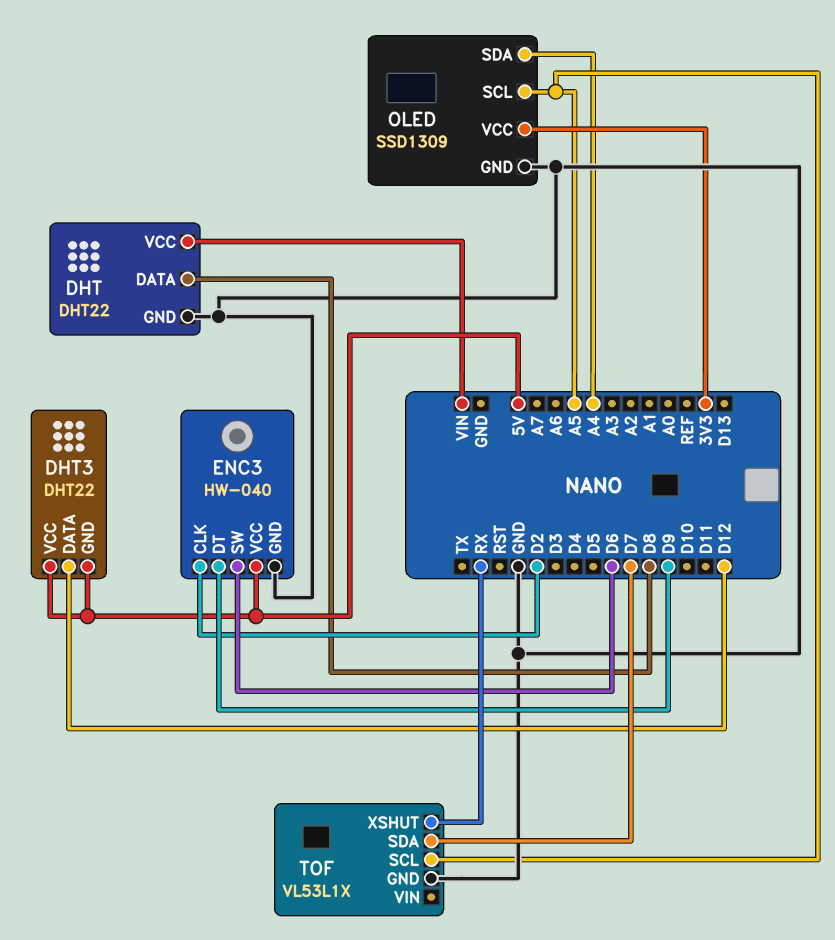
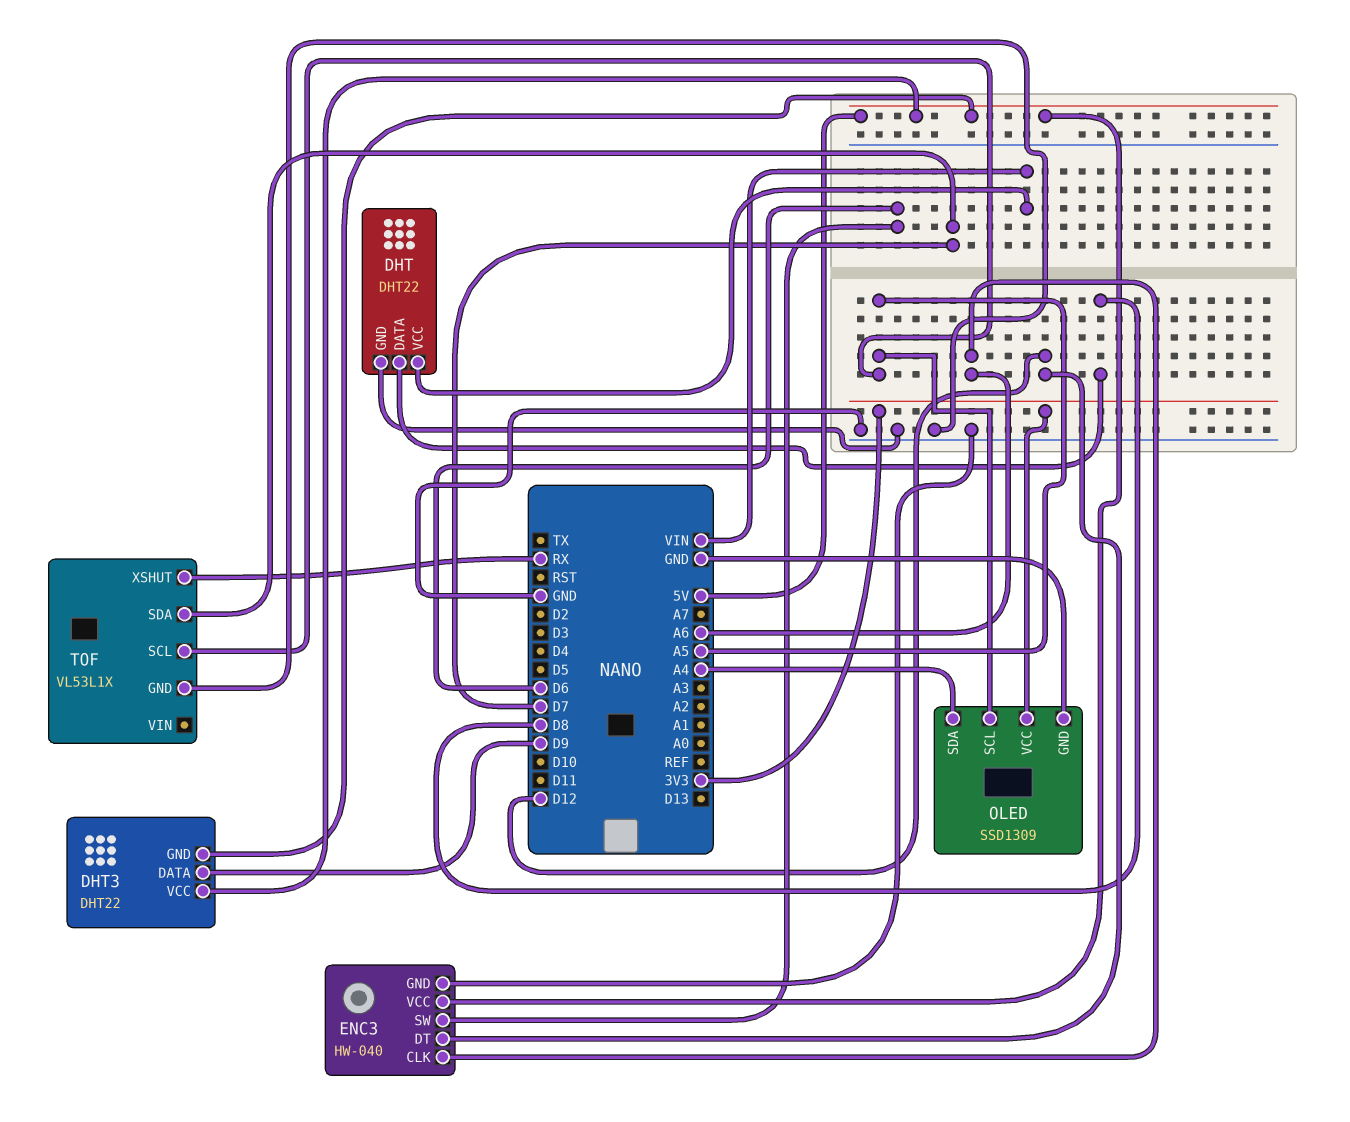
DHT3 pin DATA: D12 -> D9
ENC3 pin CLK: D2 -> A6
ENC3 pin DT: D9 -> D12

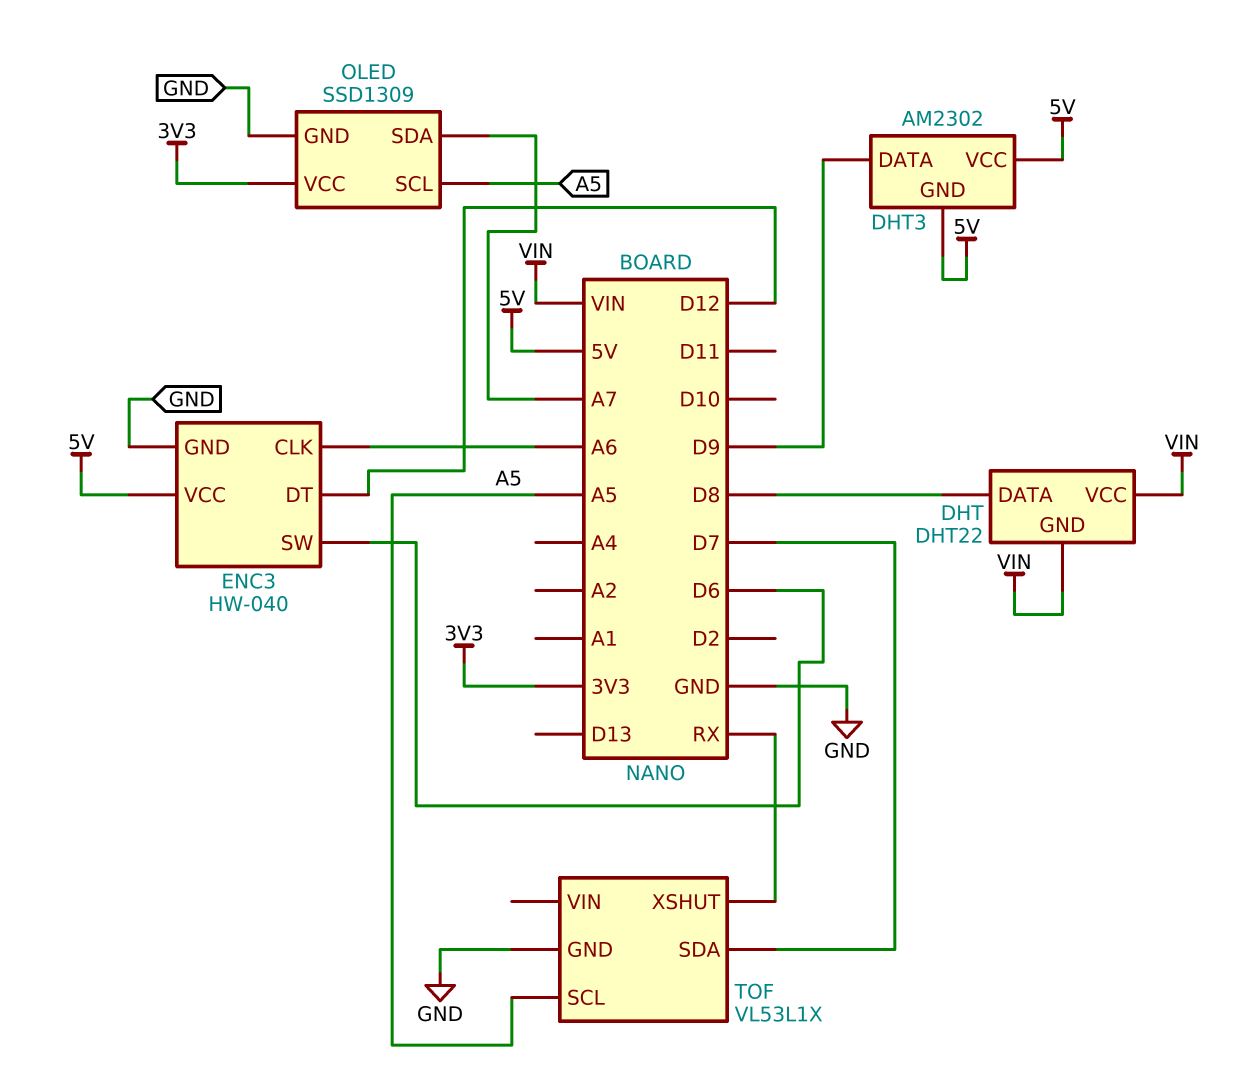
DHT pin GND: GND -> VIN
DHT3: DHT22 -> AM2302
OLED pin SDA: A4 -> A7

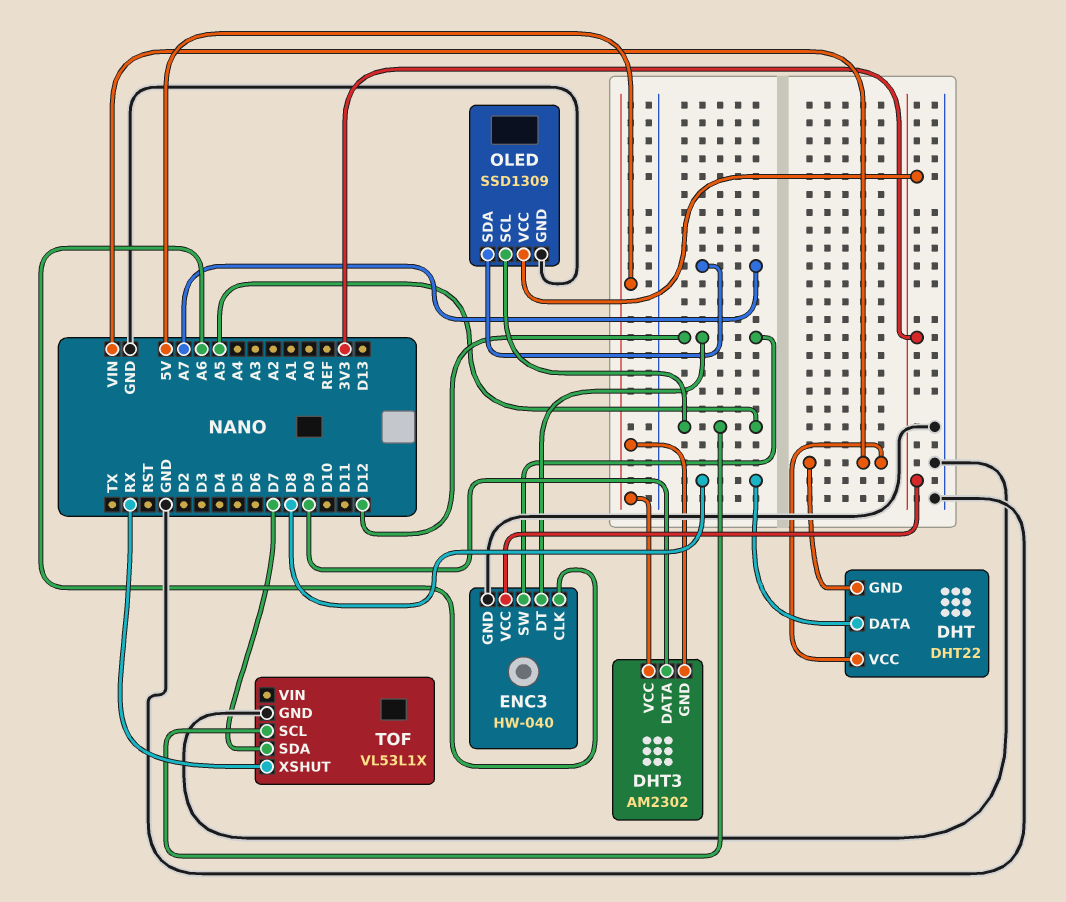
ENC3 pin SW: D6 -> D12
ENC3 pin VCC: 5V -> 3V3

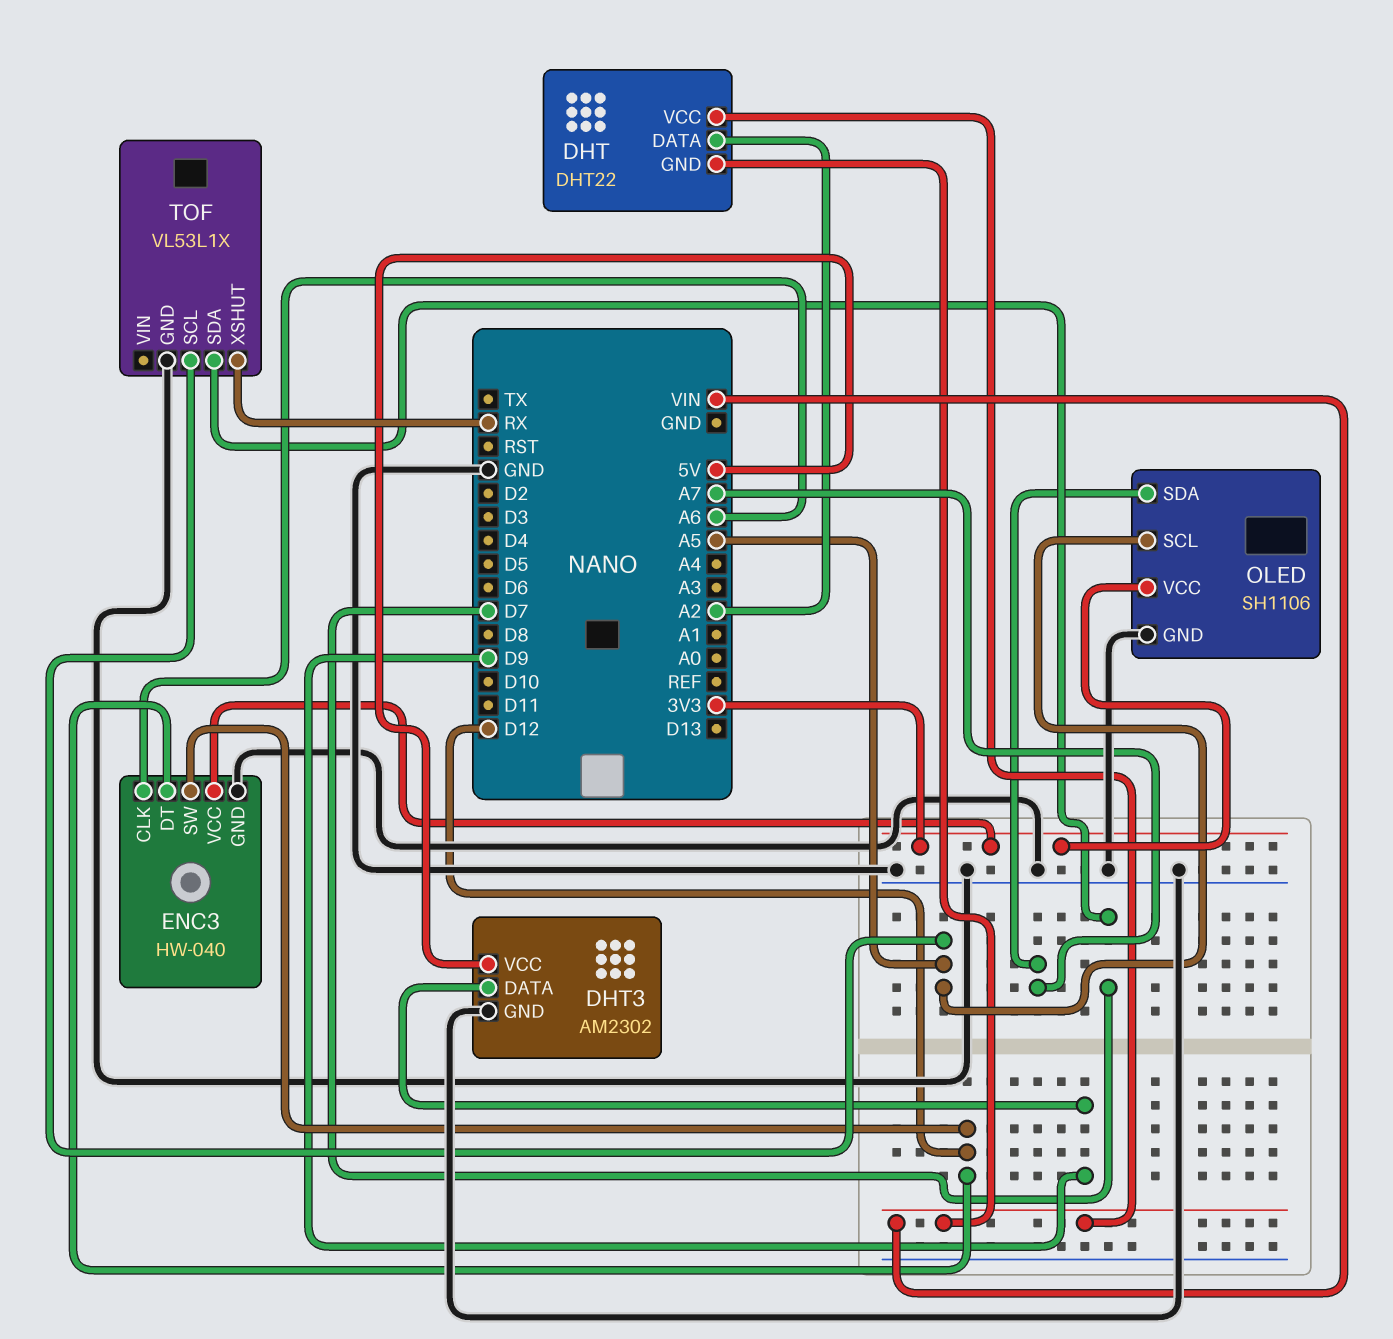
DHT pin DATA: D8 -> A2
DHT3 pin GND: 5V -> GND
OLED: SSD1309 -> SH1106

